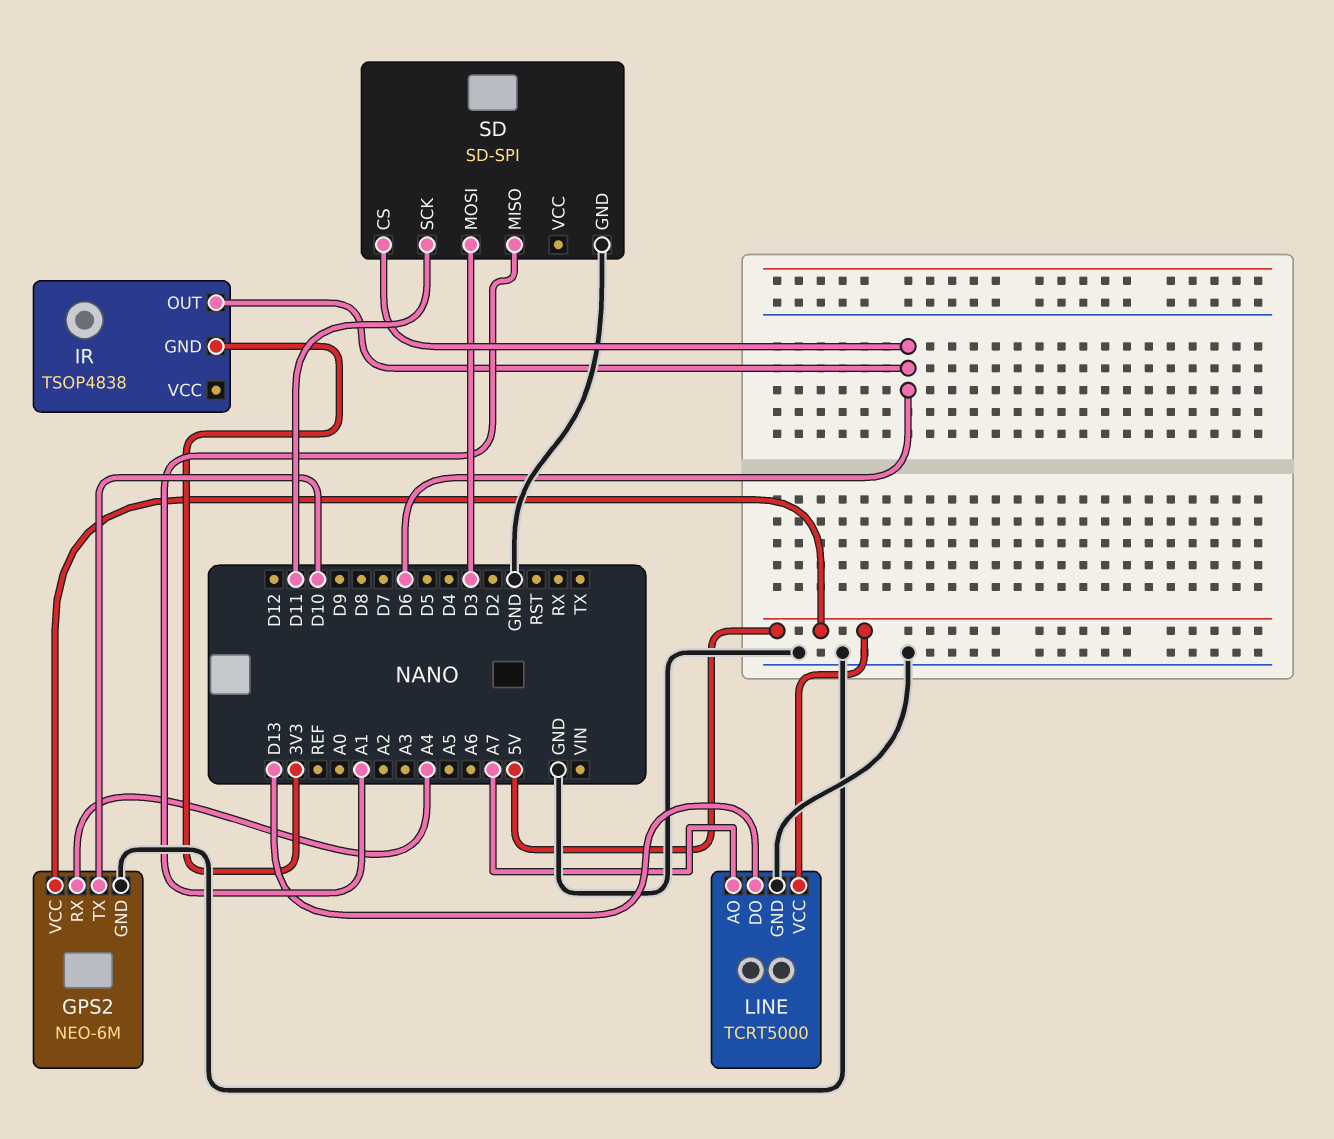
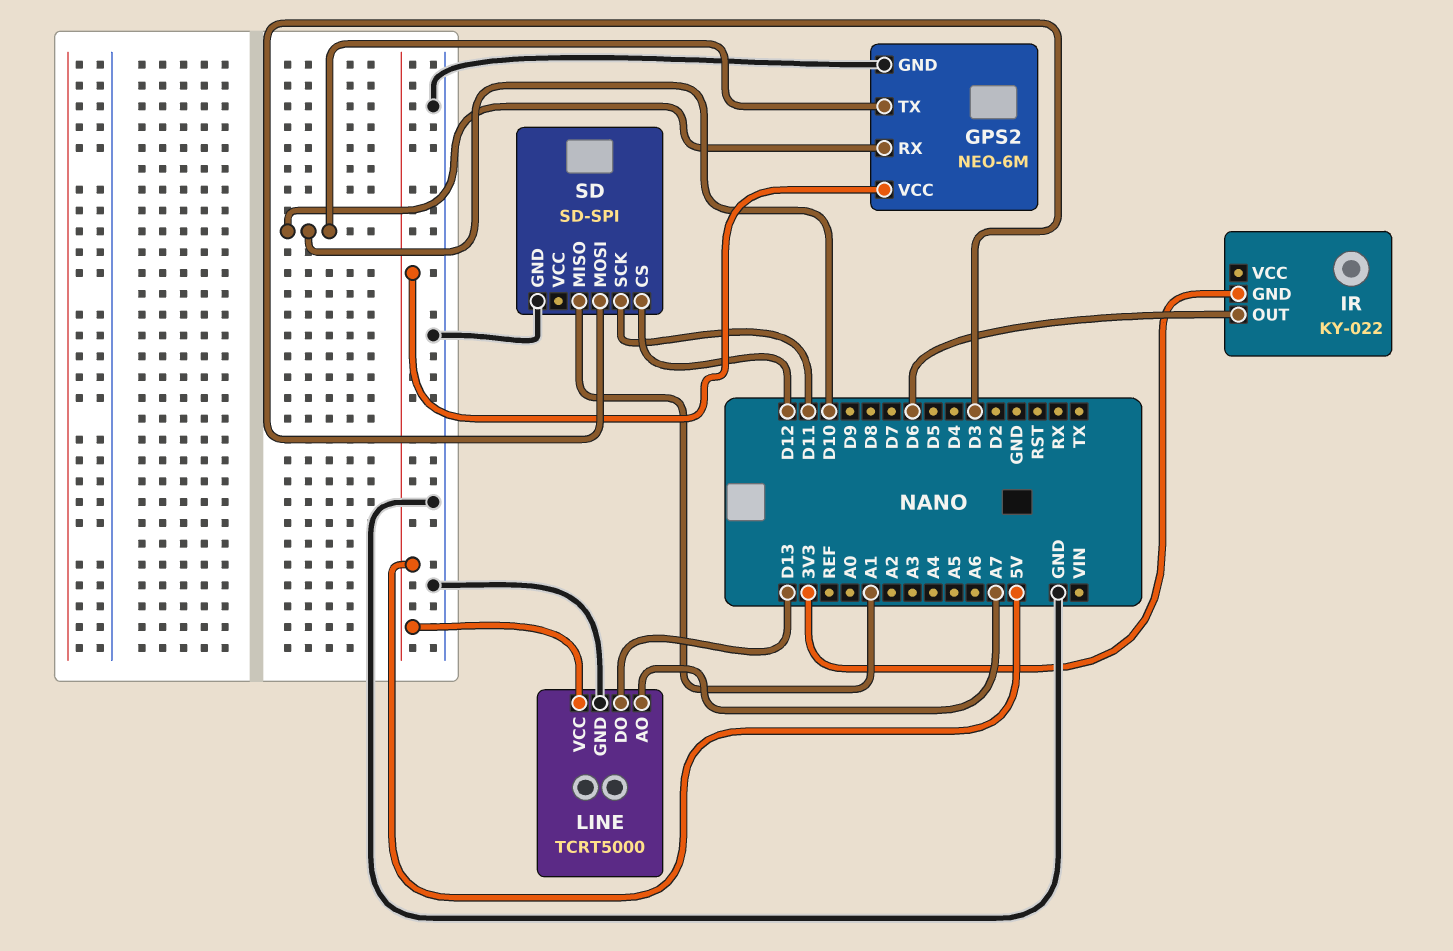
GPS2 pin RX: A4 -> D10
IR: TSOP4838 -> KY-022
SD pin CS: D6 -> D12

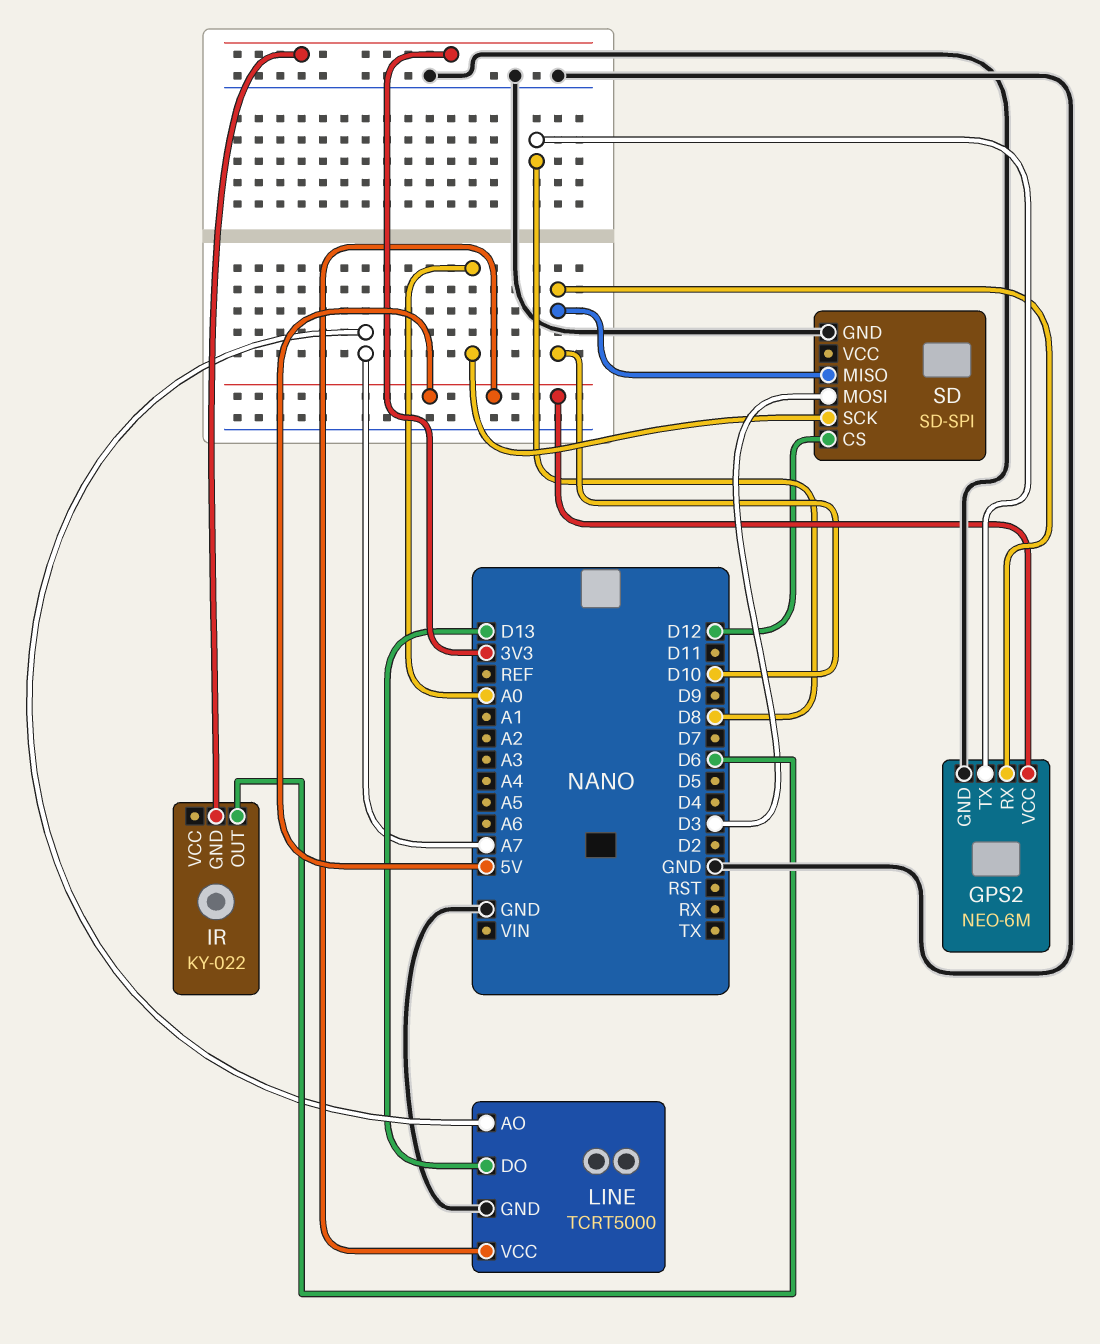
GPS2 pin TX: D10 -> D8
SD pin MISO: A1 -> D10
SD pin SCK: D11 -> A0

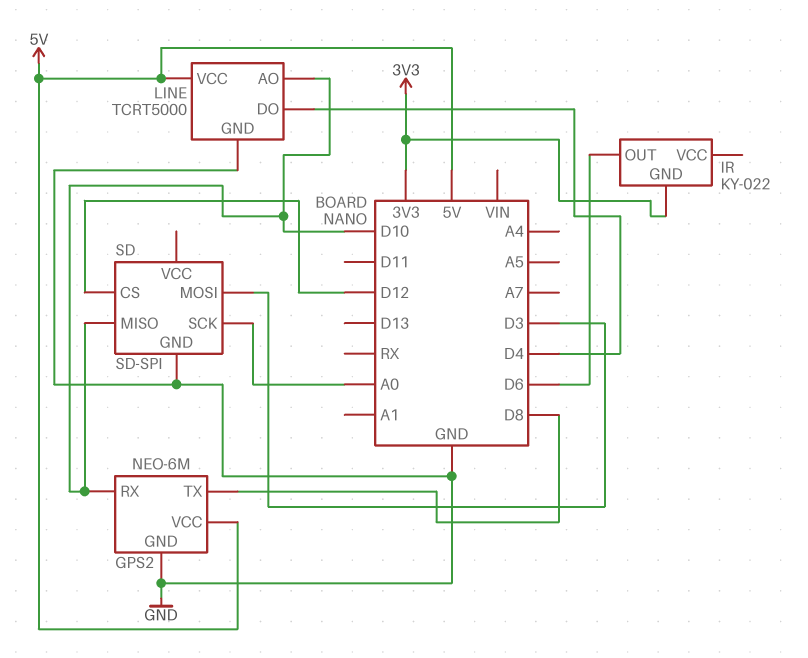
LINE pin AO: A7 -> D10
LINE pin DO: D13 -> D4

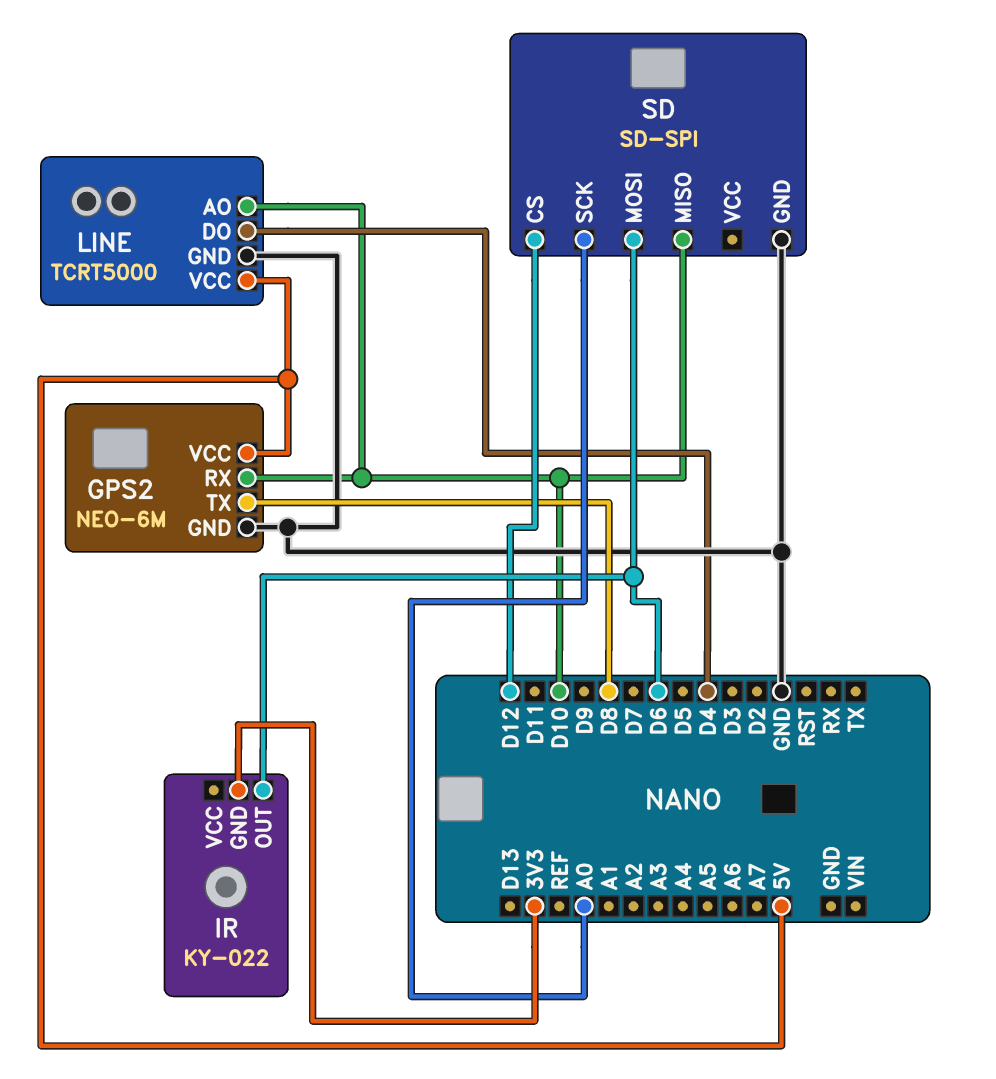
SD pin MOSI: D3 -> D6

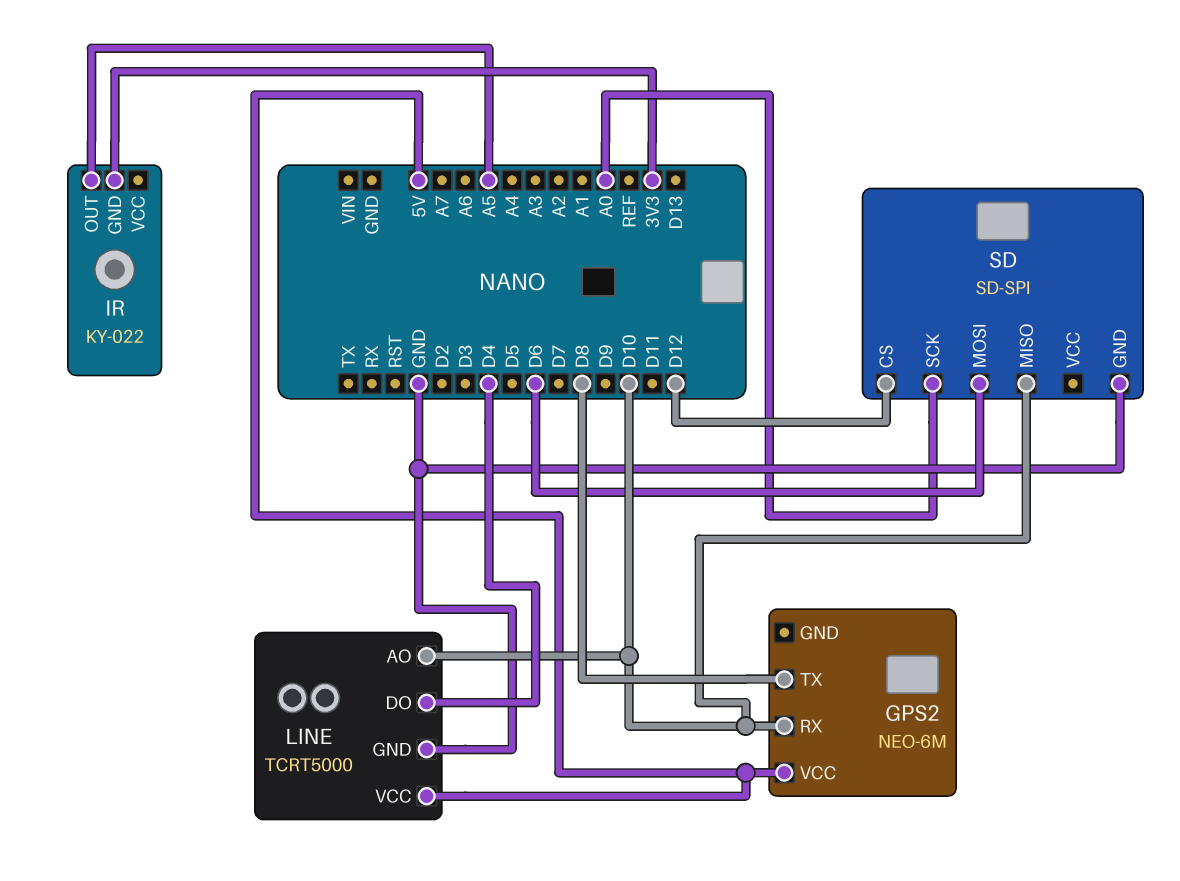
GPS2 pin GND: GND -> none
IR pin OUT: D6 -> A5

